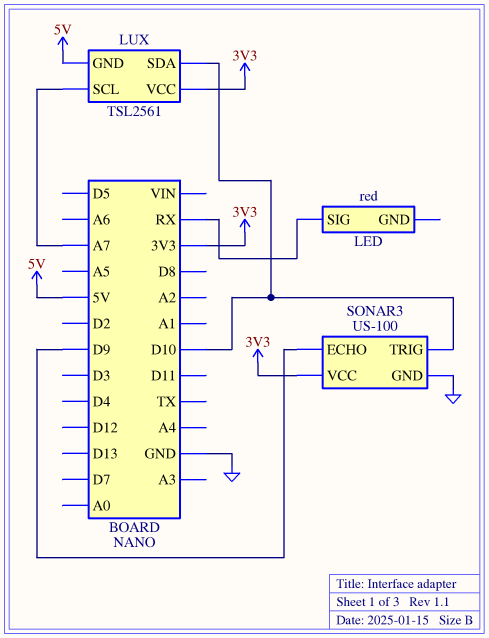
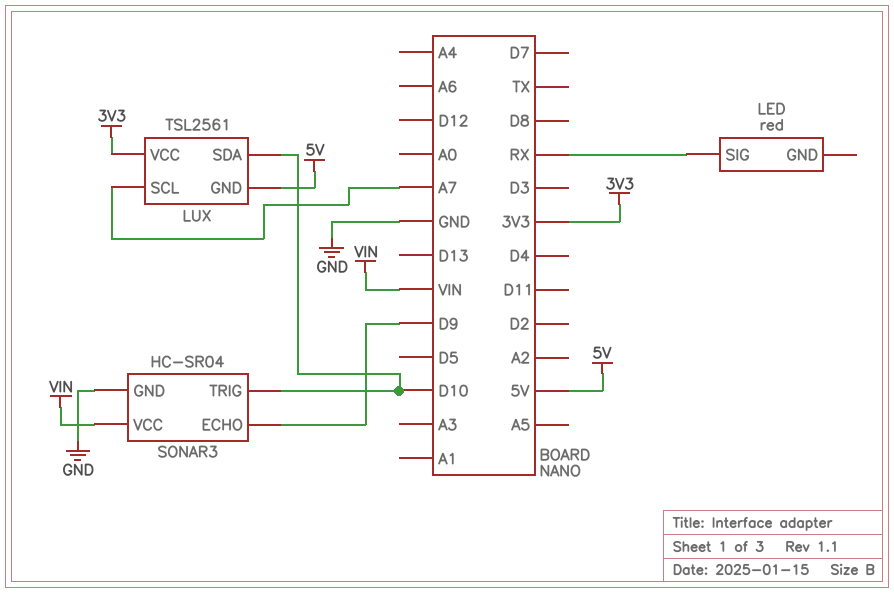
SONAR3: US-100 -> HC-SR04
SONAR3 pin VCC: 3V3 -> VIN

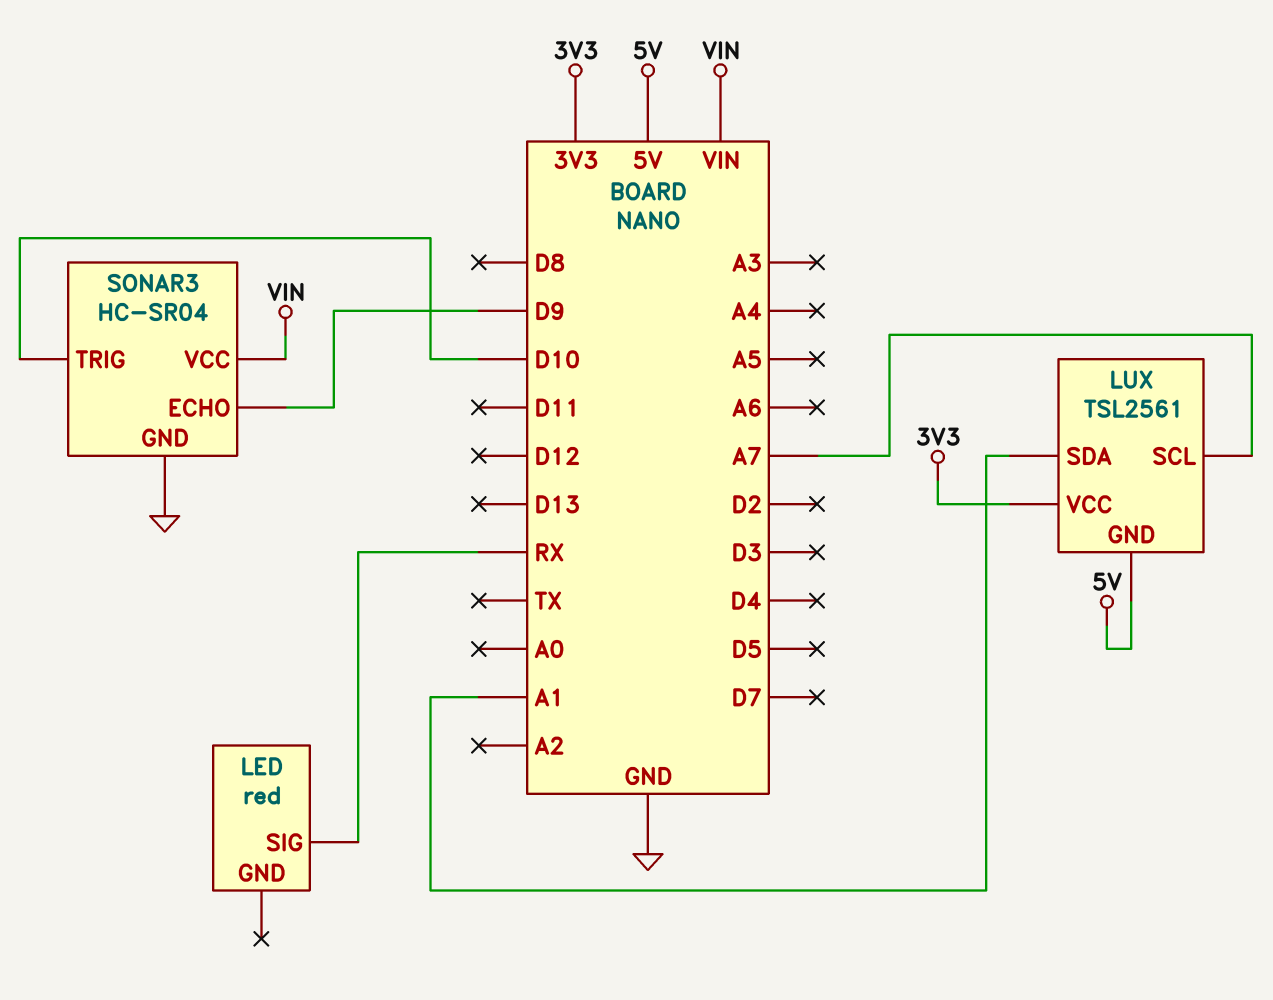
LUX pin SDA: D10 -> A1

